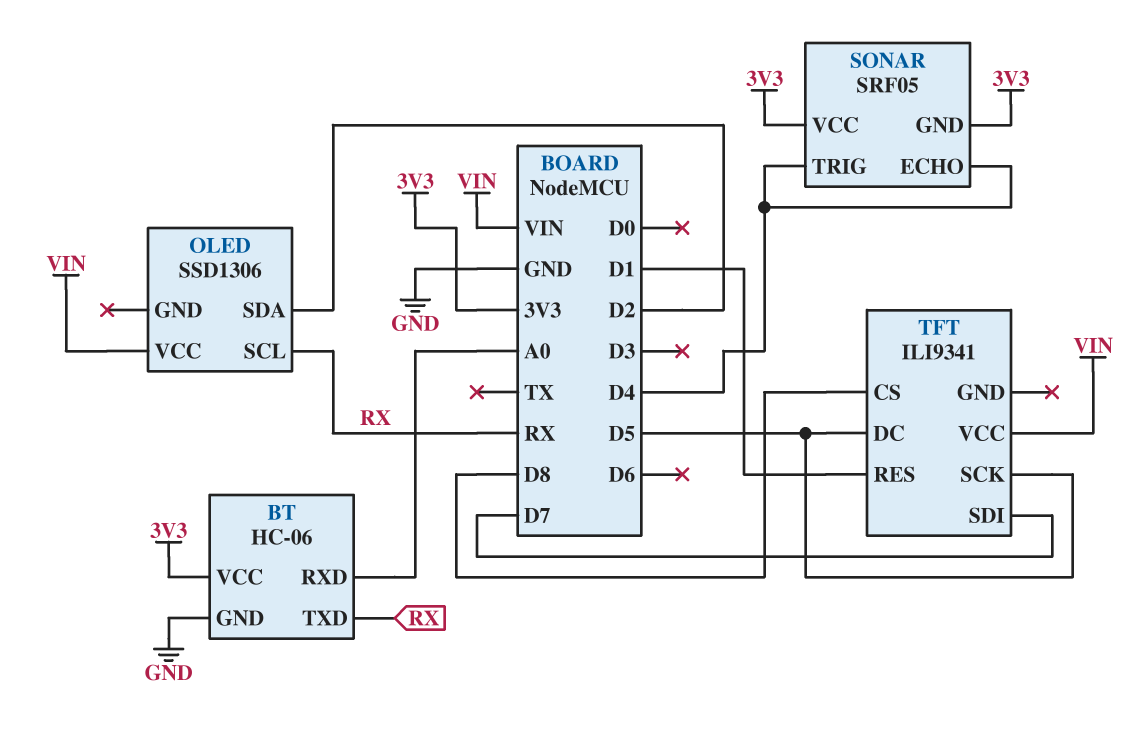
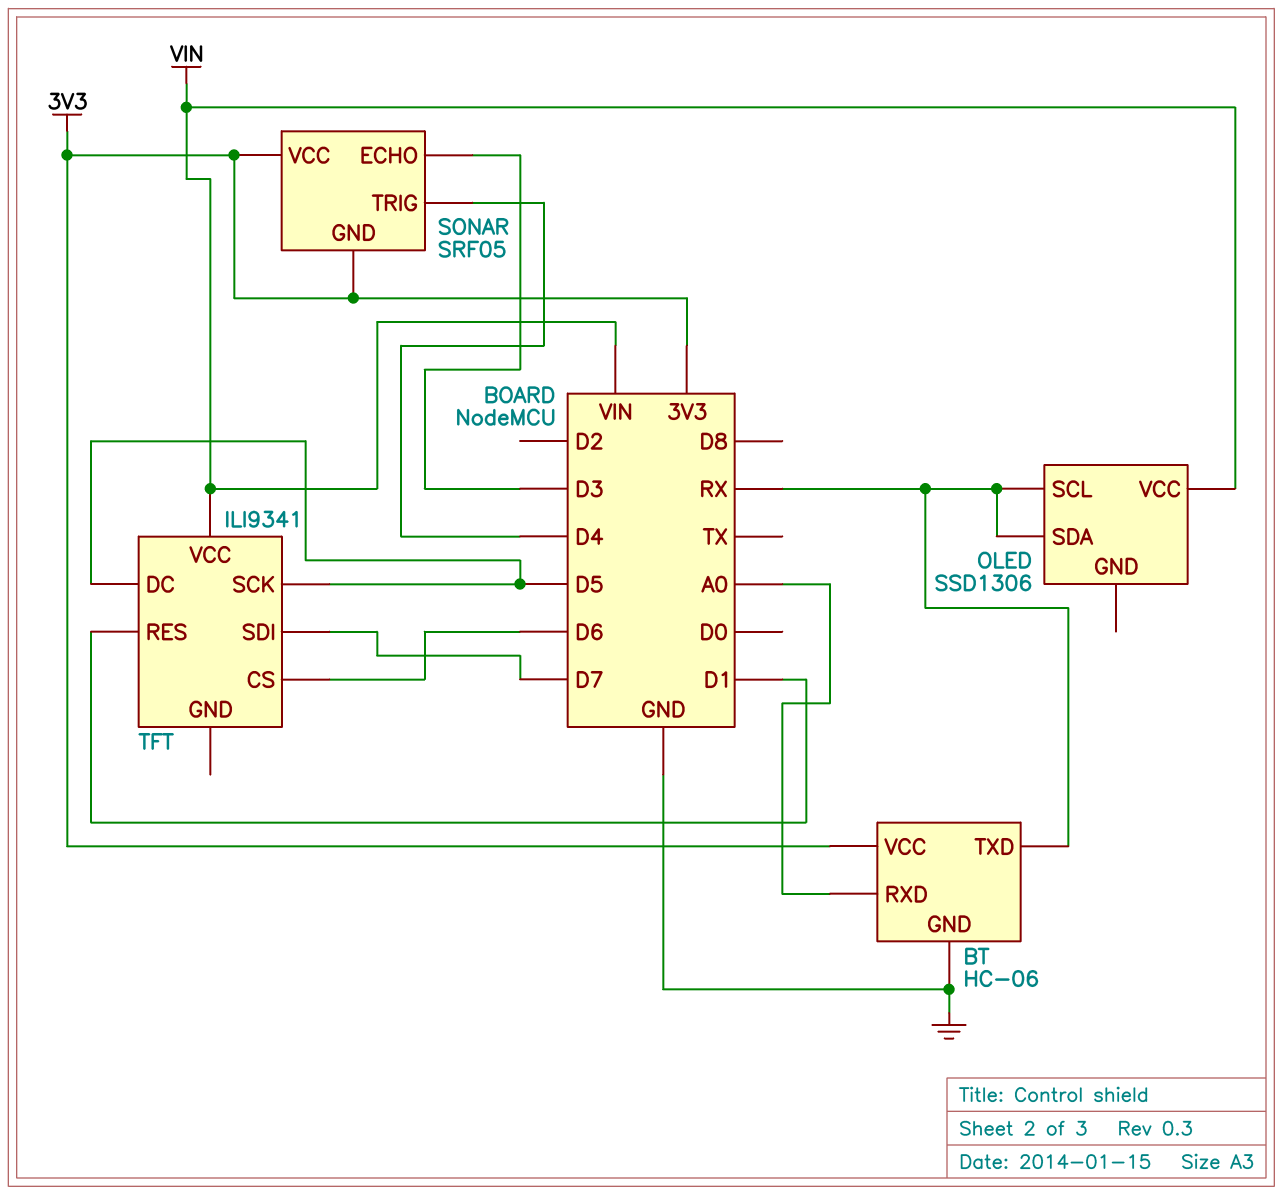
OLED pin SDA: D2 -> RX
SONAR pin ECHO: D4 -> D3
TFT pin CS: D8 -> D6

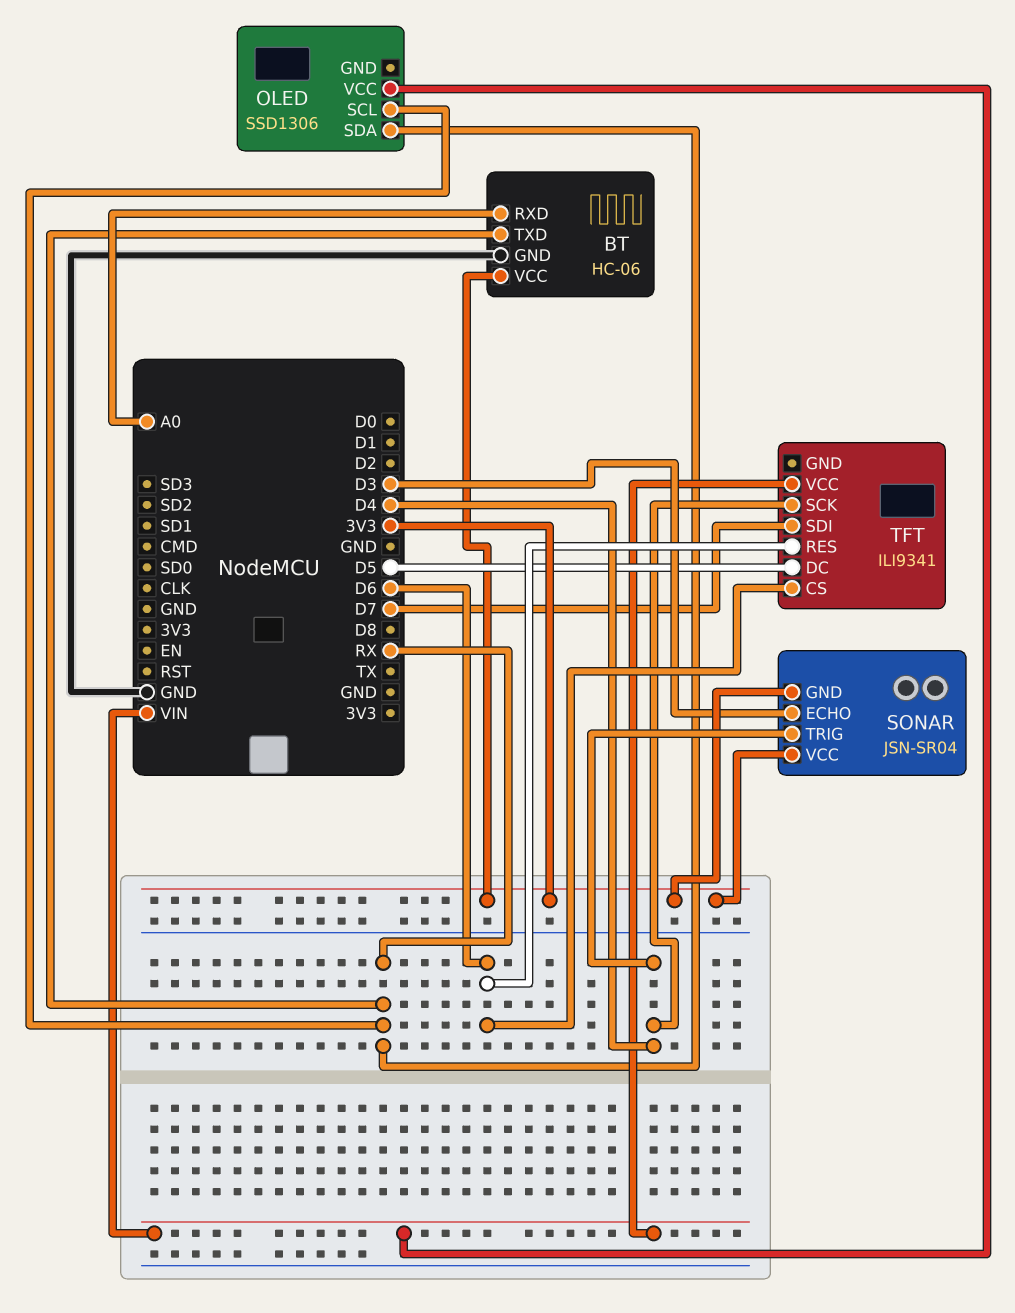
SONAR: SRF05 -> JSN-SR04
TFT pin RES: D1 -> D6
TFT pin SCK: D5 -> D4

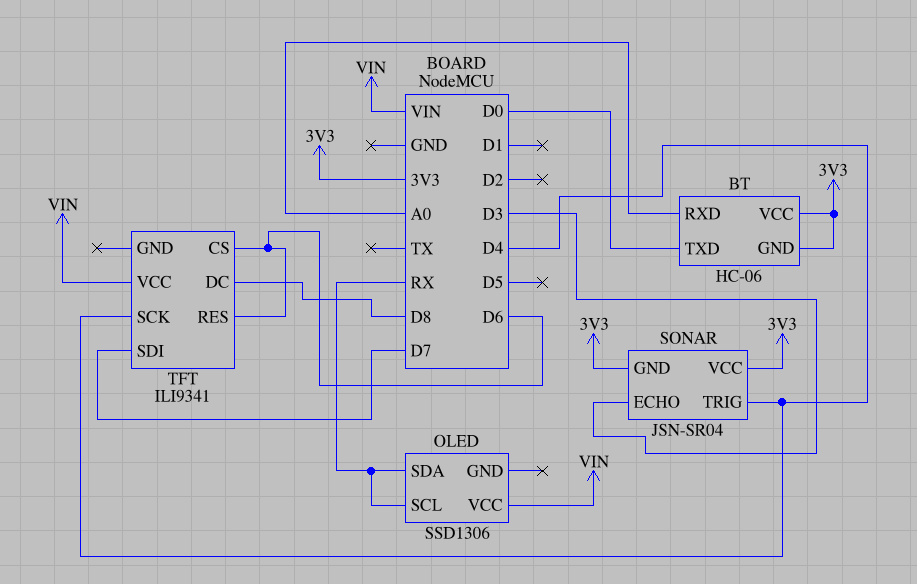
BT pin GND: GND -> 3V3
BT pin TXD: RX -> D0
TFT pin DC: D5 -> D8

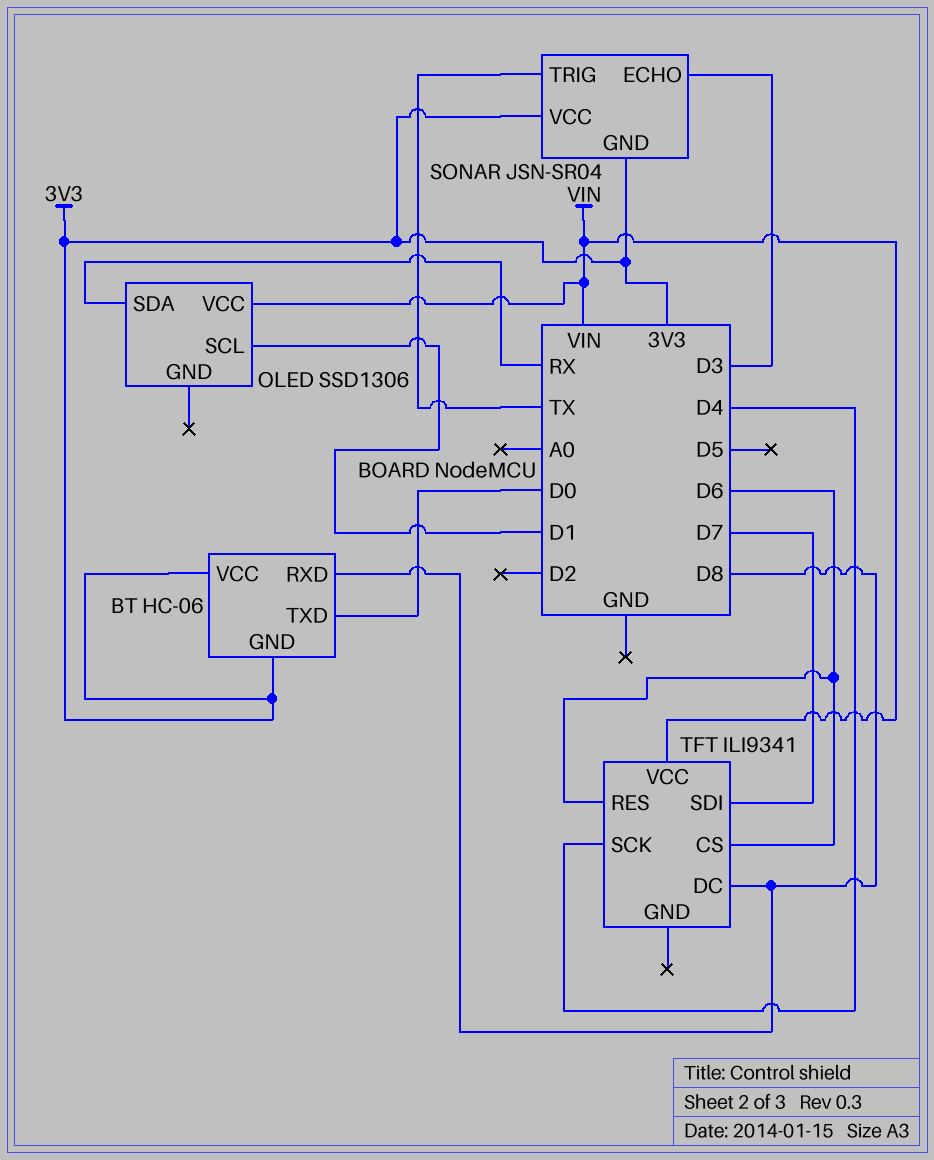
BT pin RXD: A0 -> D8
OLED pin SCL: RX -> D1
SONAR pin TRIG: D4 -> TX

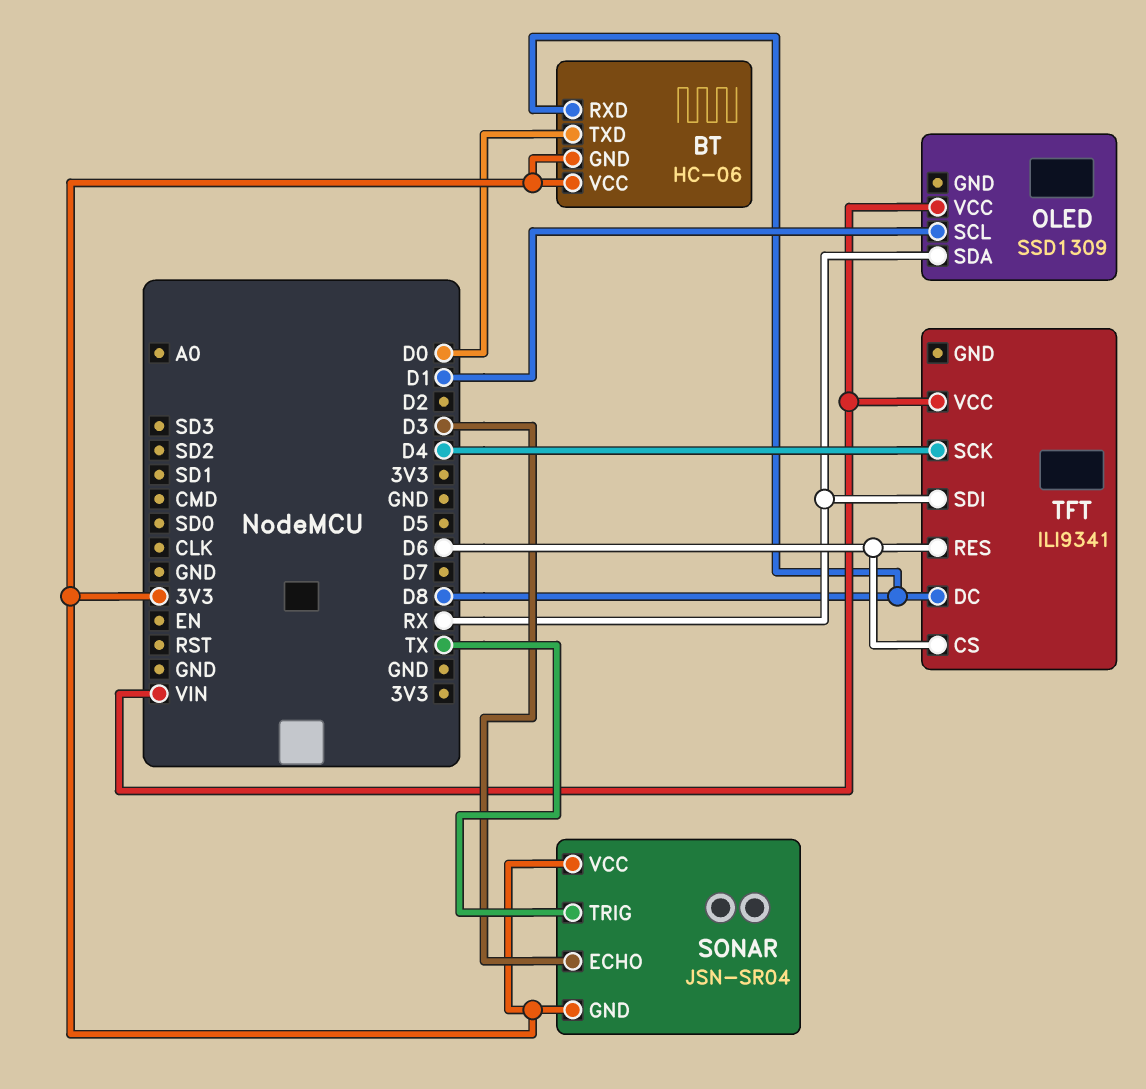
OLED: SSD1306 -> SSD1309
TFT pin SDI: D7 -> RX

